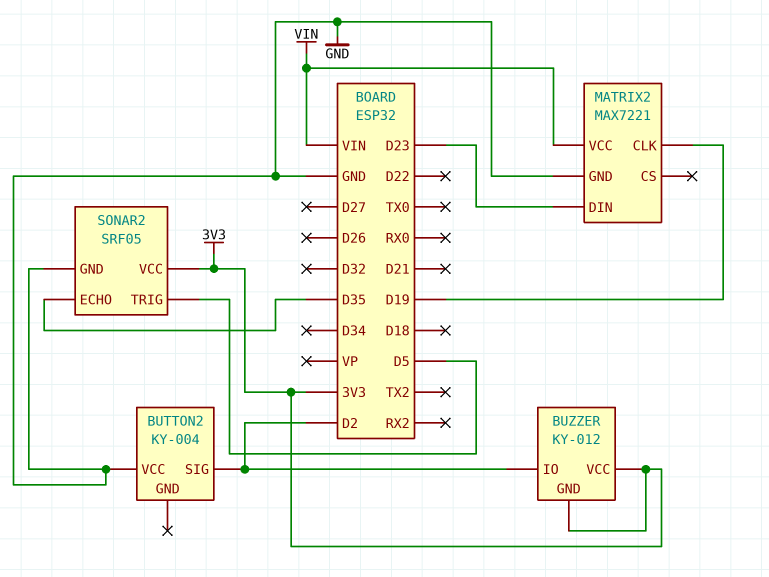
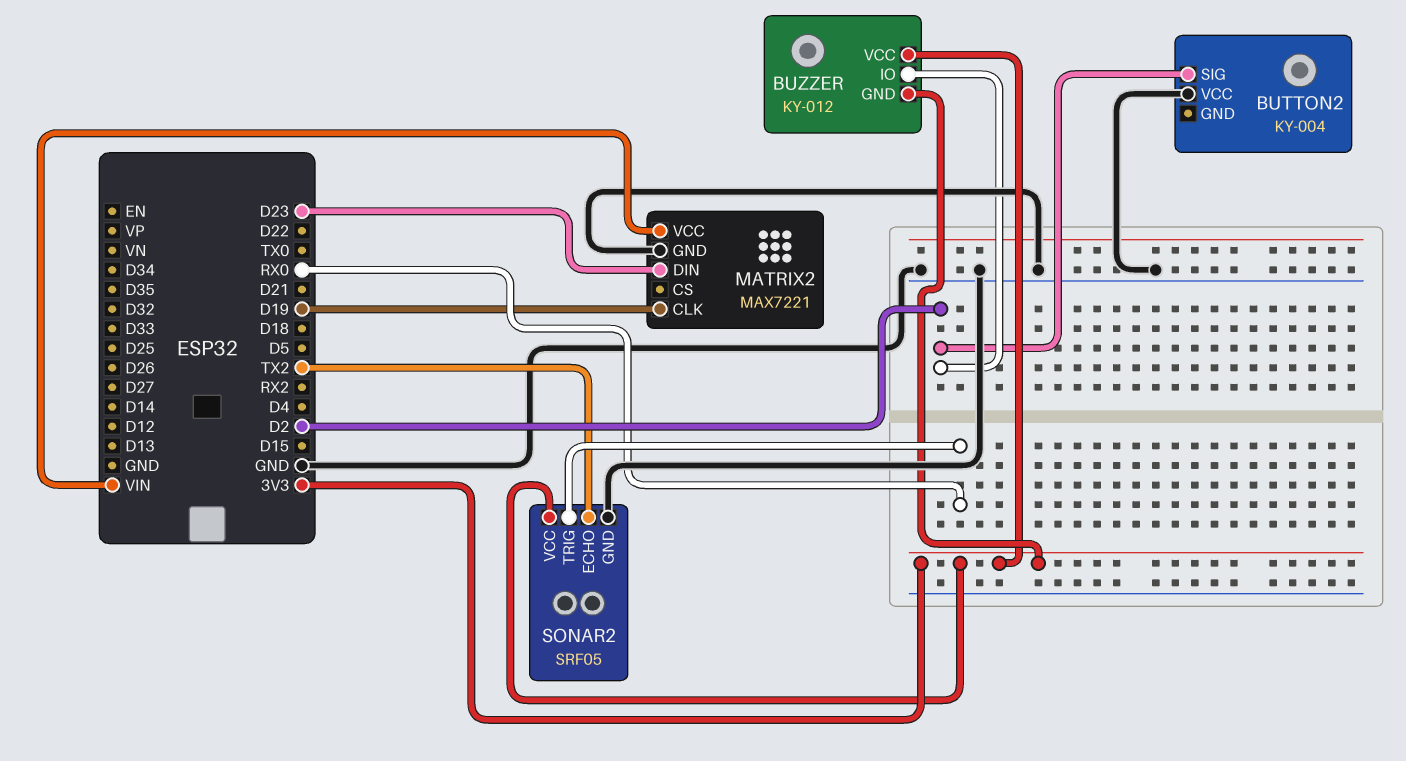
SONAR2 pin ECHO: D35 -> TX2
SONAR2 pin TRIG: D5 -> RX0

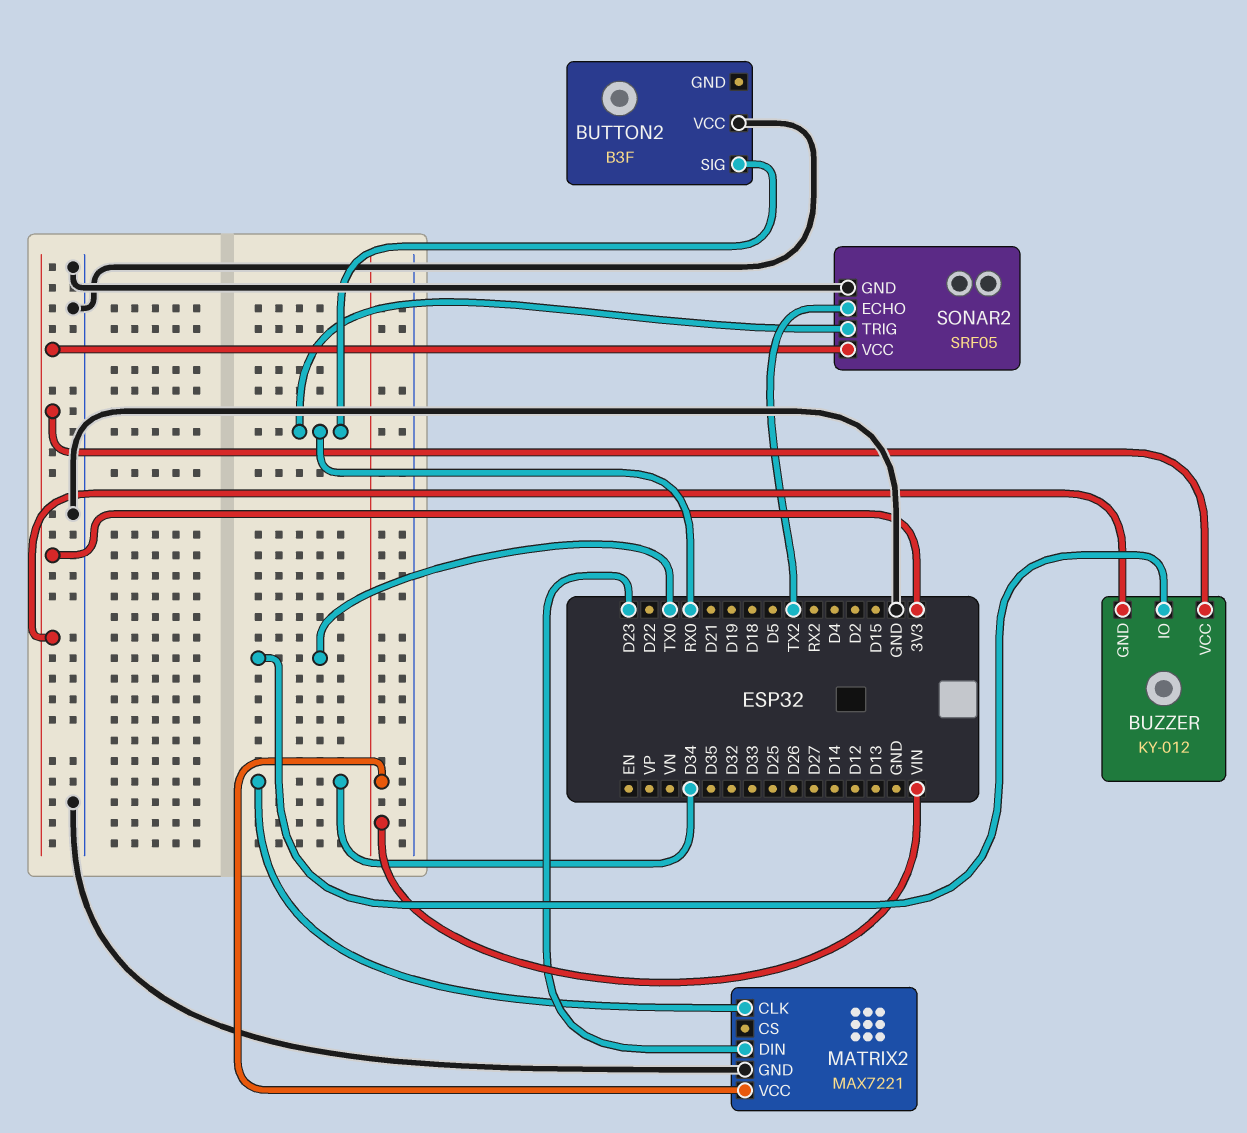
BUTTON2: KY-004 -> B3F
BUTTON2 pin SIG: D2 -> RX0
BUZZER pin IO: D2 -> TX0
MATRIX2 pin CLK: D19 -> D34

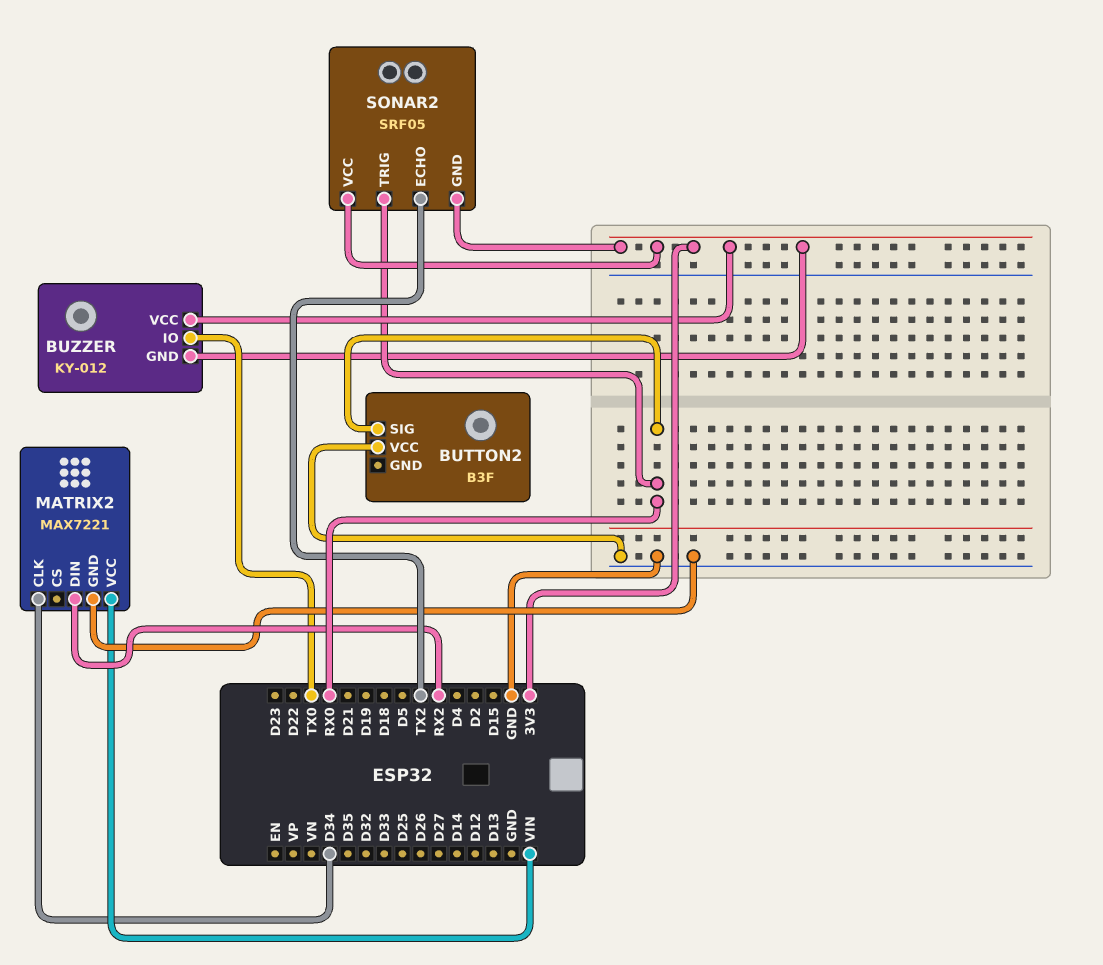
MATRIX2 pin DIN: D23 -> RX2
SONAR2 pin GND: GND -> 3V3

